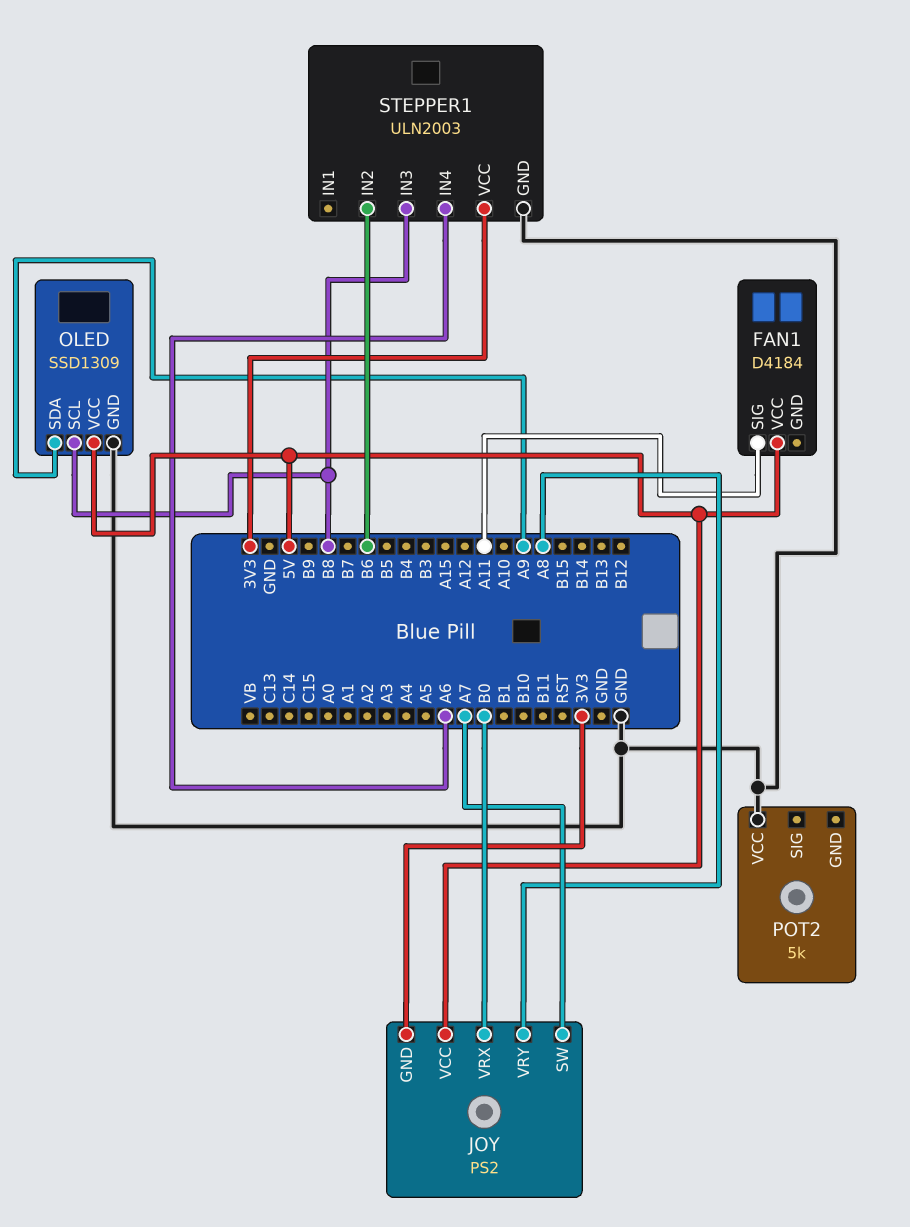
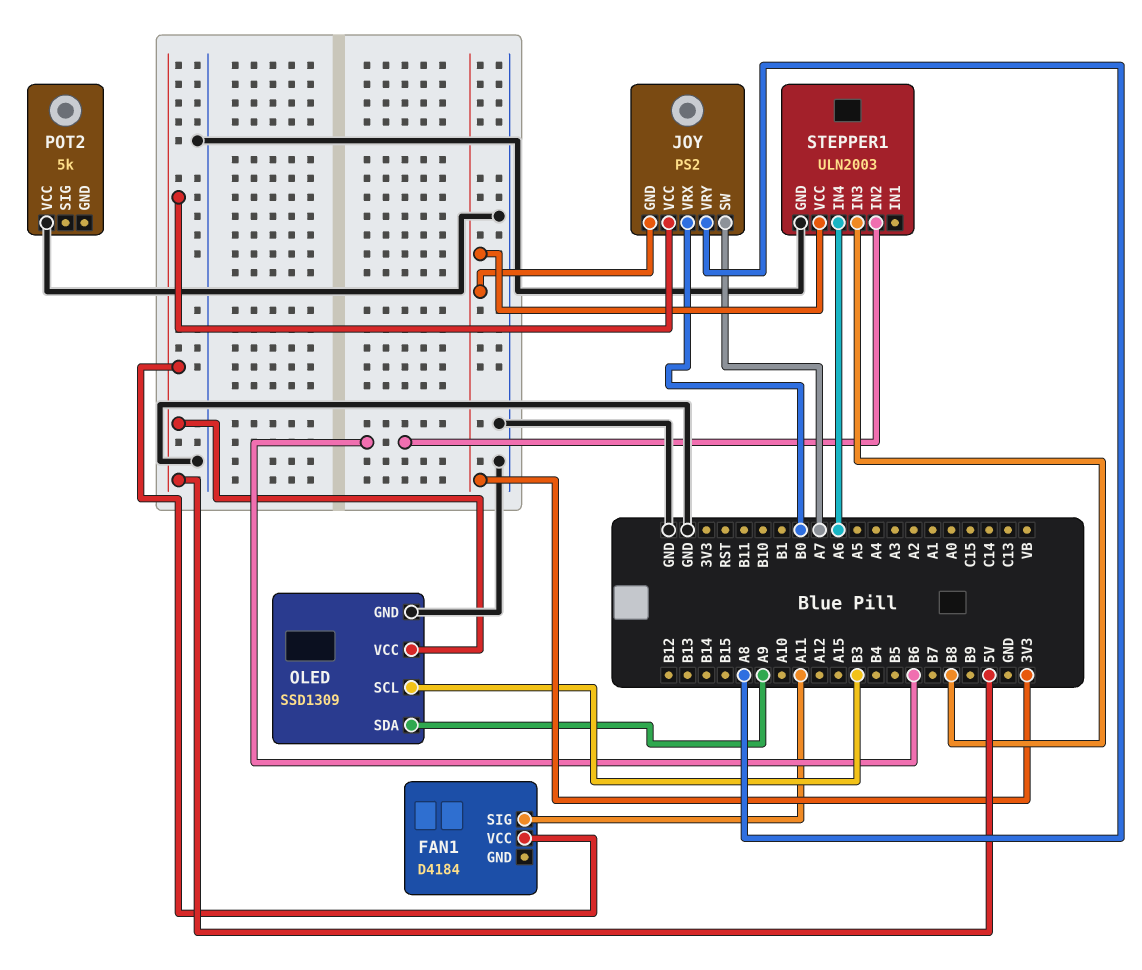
OLED pin SCL: B8 -> B3

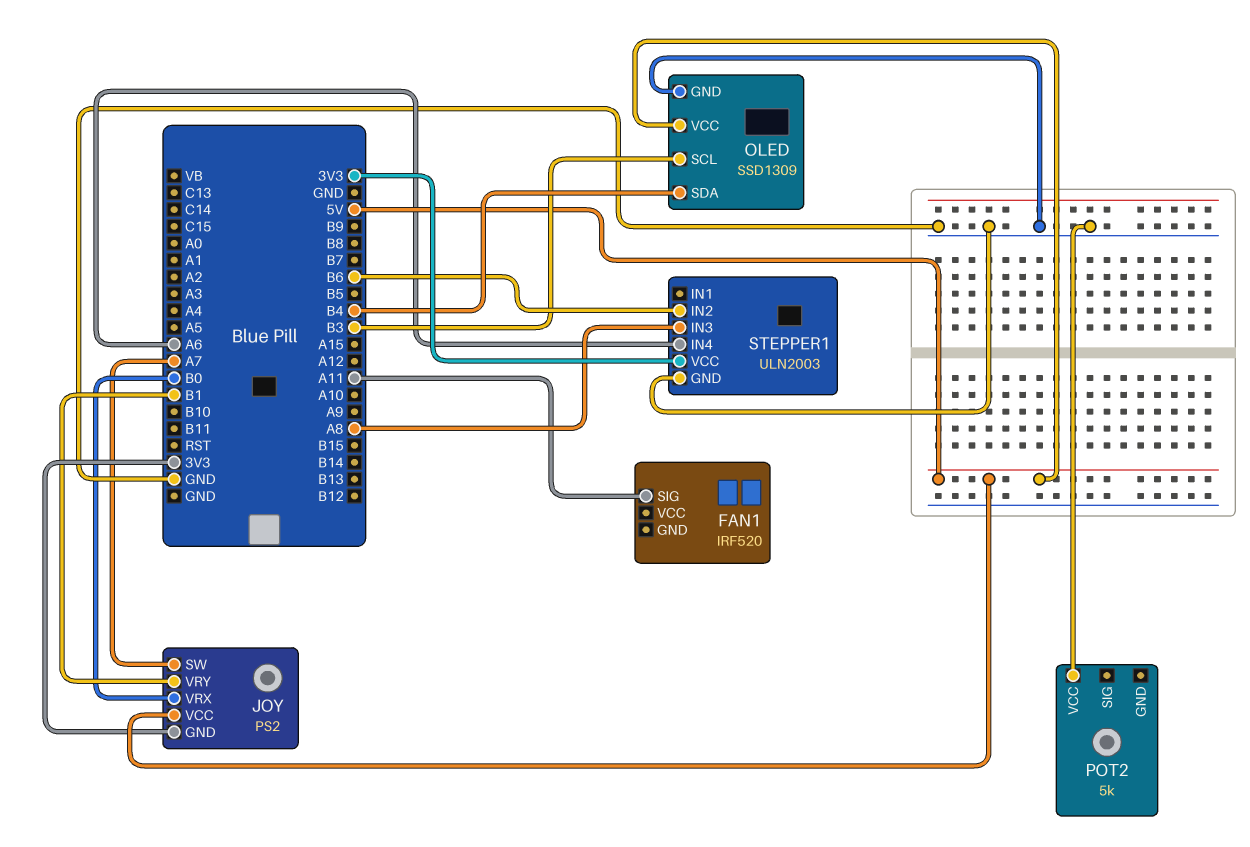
FAN1: D4184 -> IRF520
FAN1 pin VCC: 5V -> none
JOY pin VRY: A8 -> B1
OLED pin SDA: A9 -> B4
STEPPER1 pin IN3: B8 -> A8

